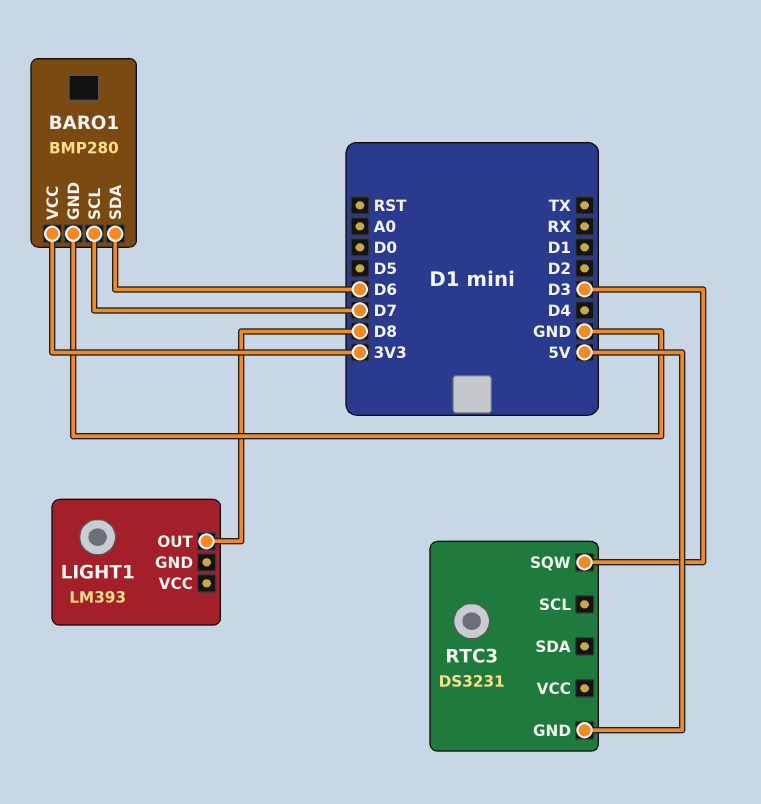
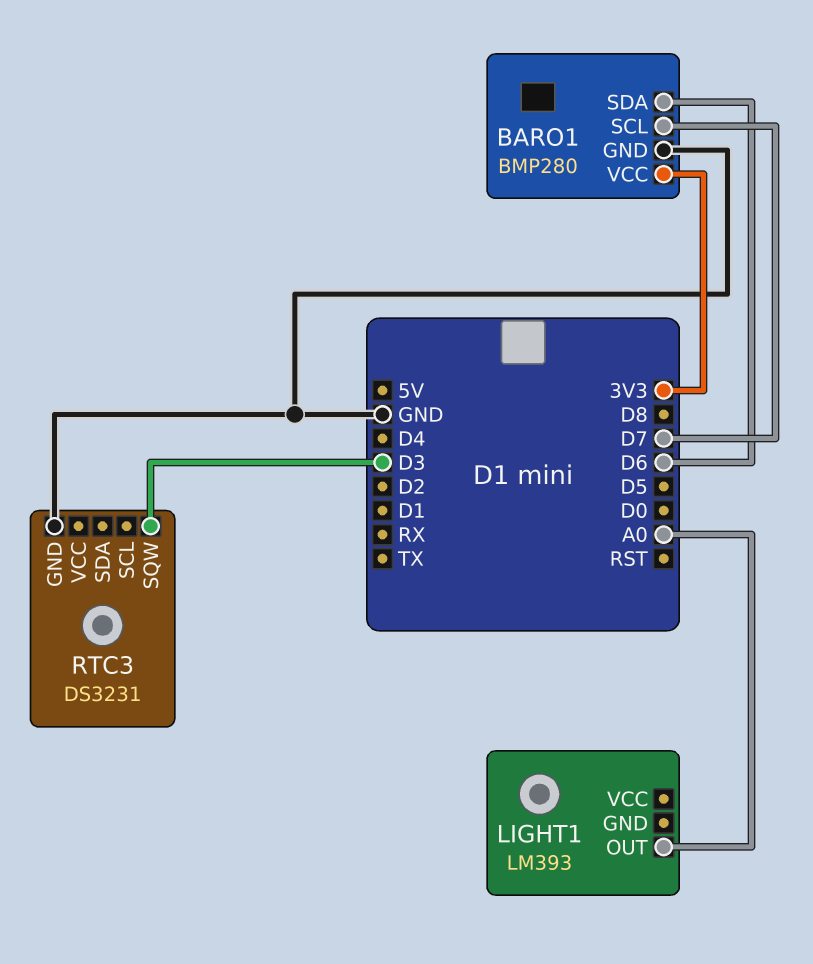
LIGHT1 pin OUT: D8 -> A0
RTC3 pin GND: 5V -> GND

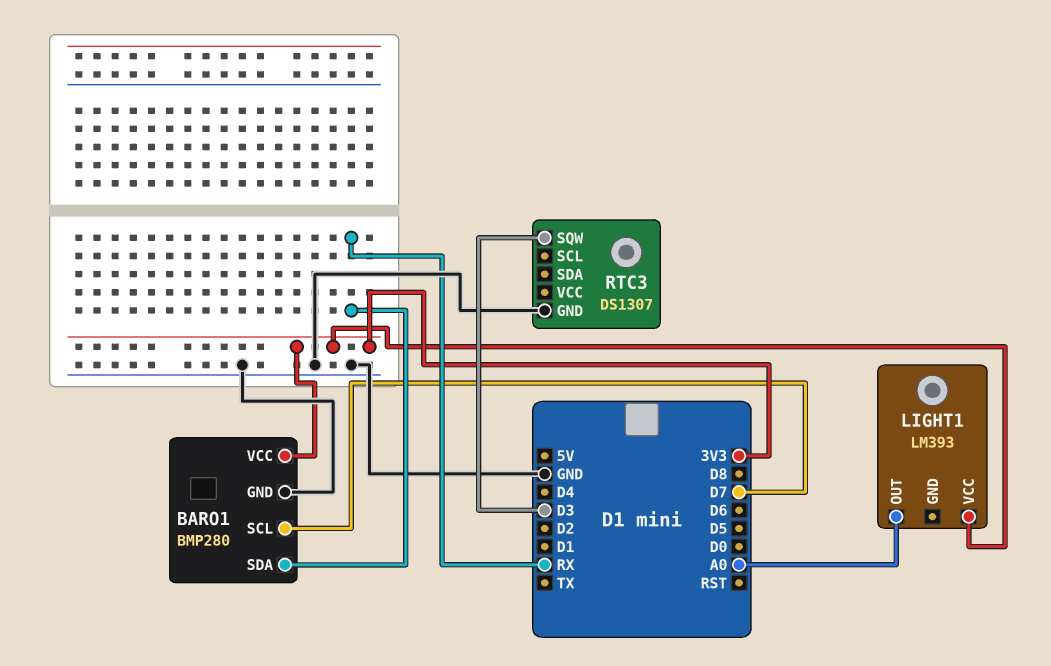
BARO1 pin SDA: D6 -> RX
LIGHT1 pin VCC: none -> 3V3
RTC3: DS3231 -> DS1307

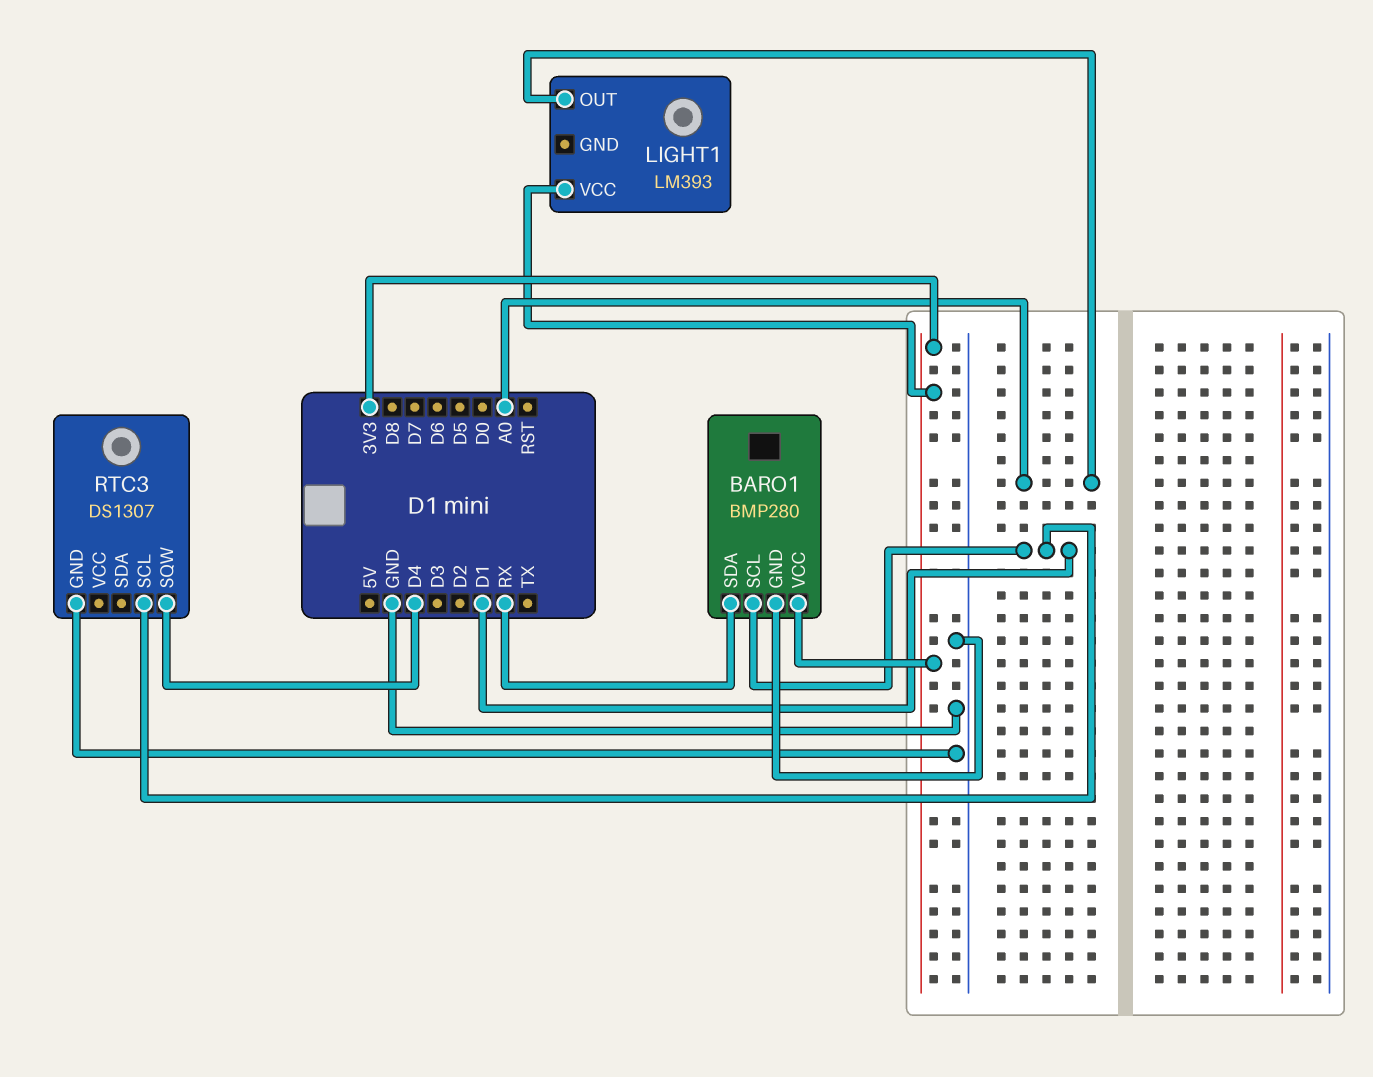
BARO1 pin SCL: D7 -> D1
RTC3 pin SCL: none -> D1
RTC3 pin SQW: D3 -> D4

